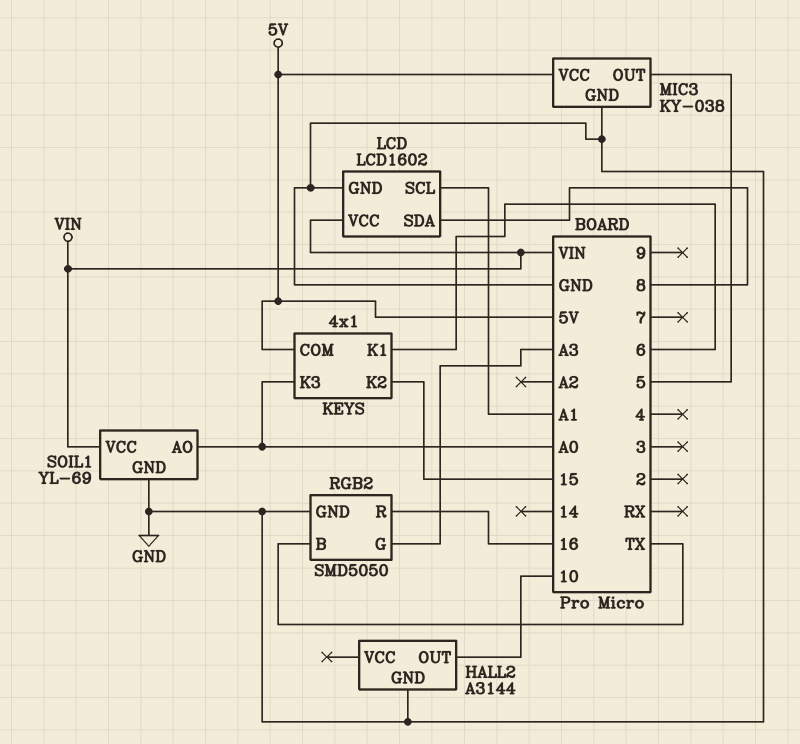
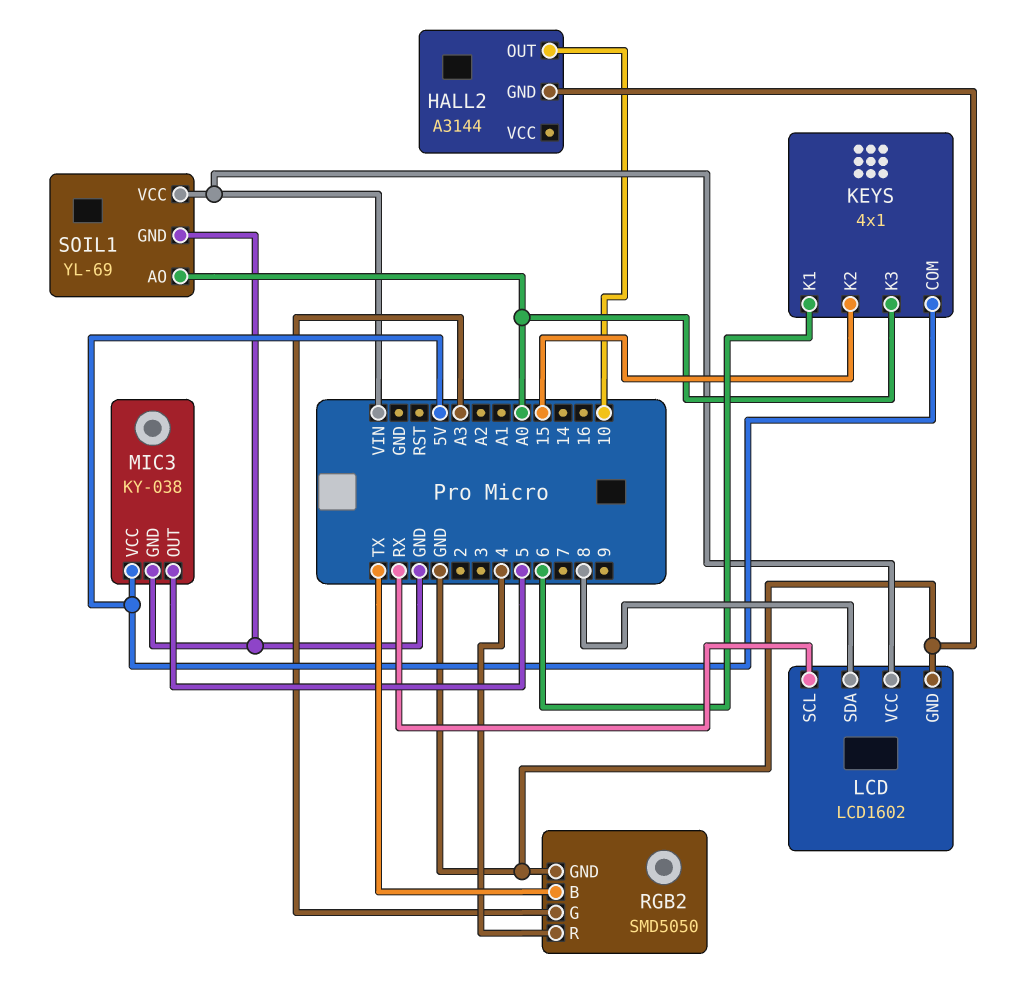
LCD pin SCL: A1 -> RX
RGB2 pin R: 16 -> 4

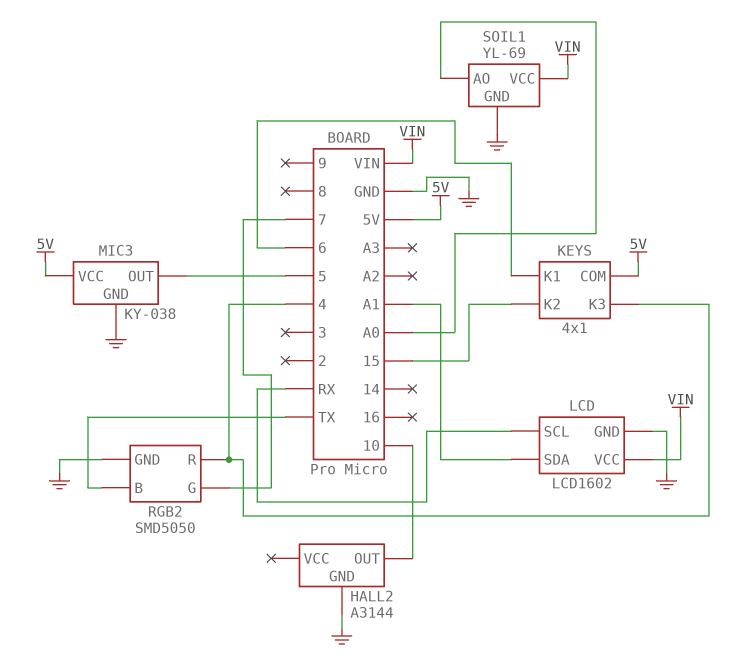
KEYS pin K3: A0 -> 4
LCD pin SDA: 8 -> A1
RGB2 pin G: A3 -> 7

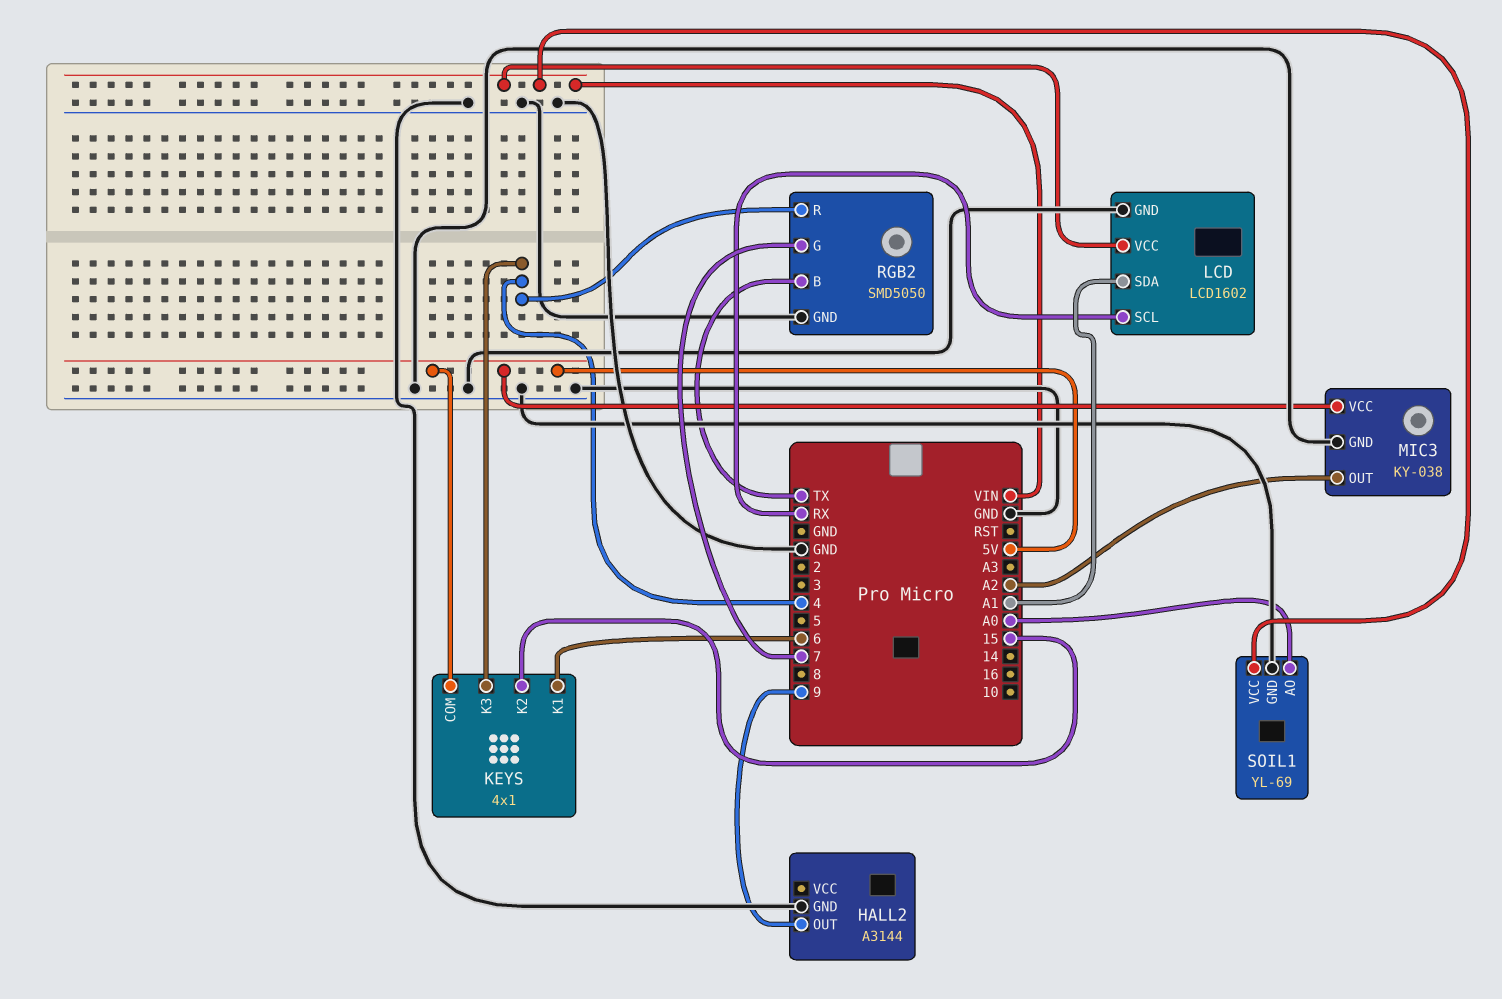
HALL2 pin OUT: 10 -> 9
MIC3 pin OUT: 5 -> A2

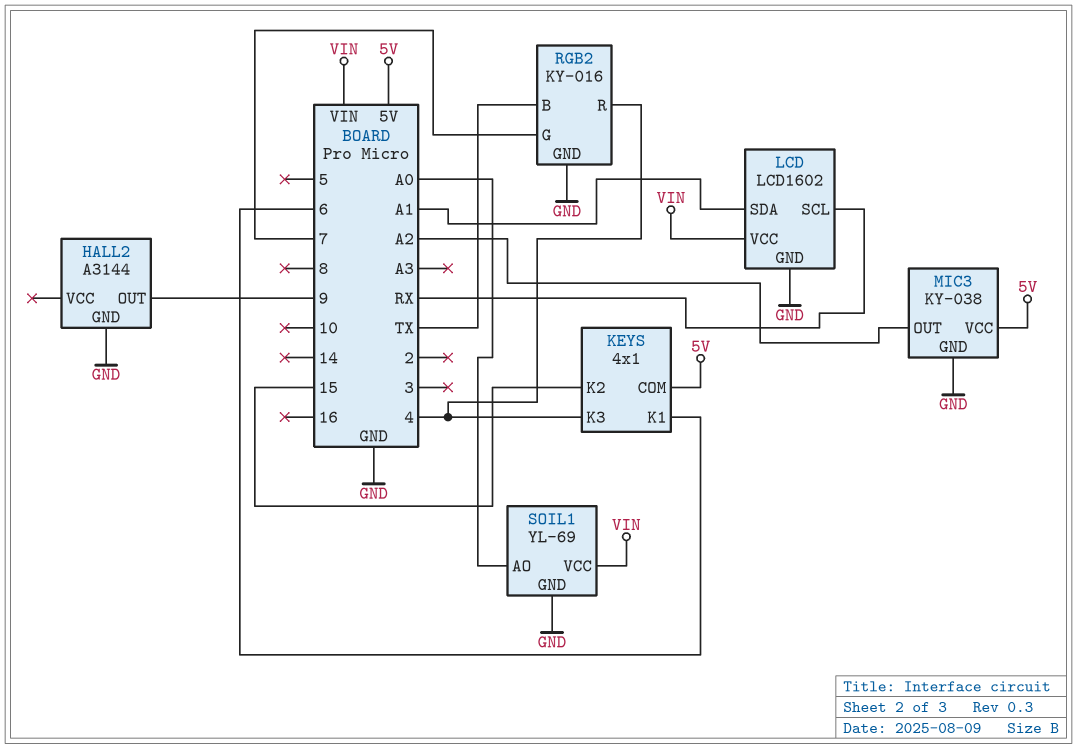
RGB2: SMD5050 -> KY-016

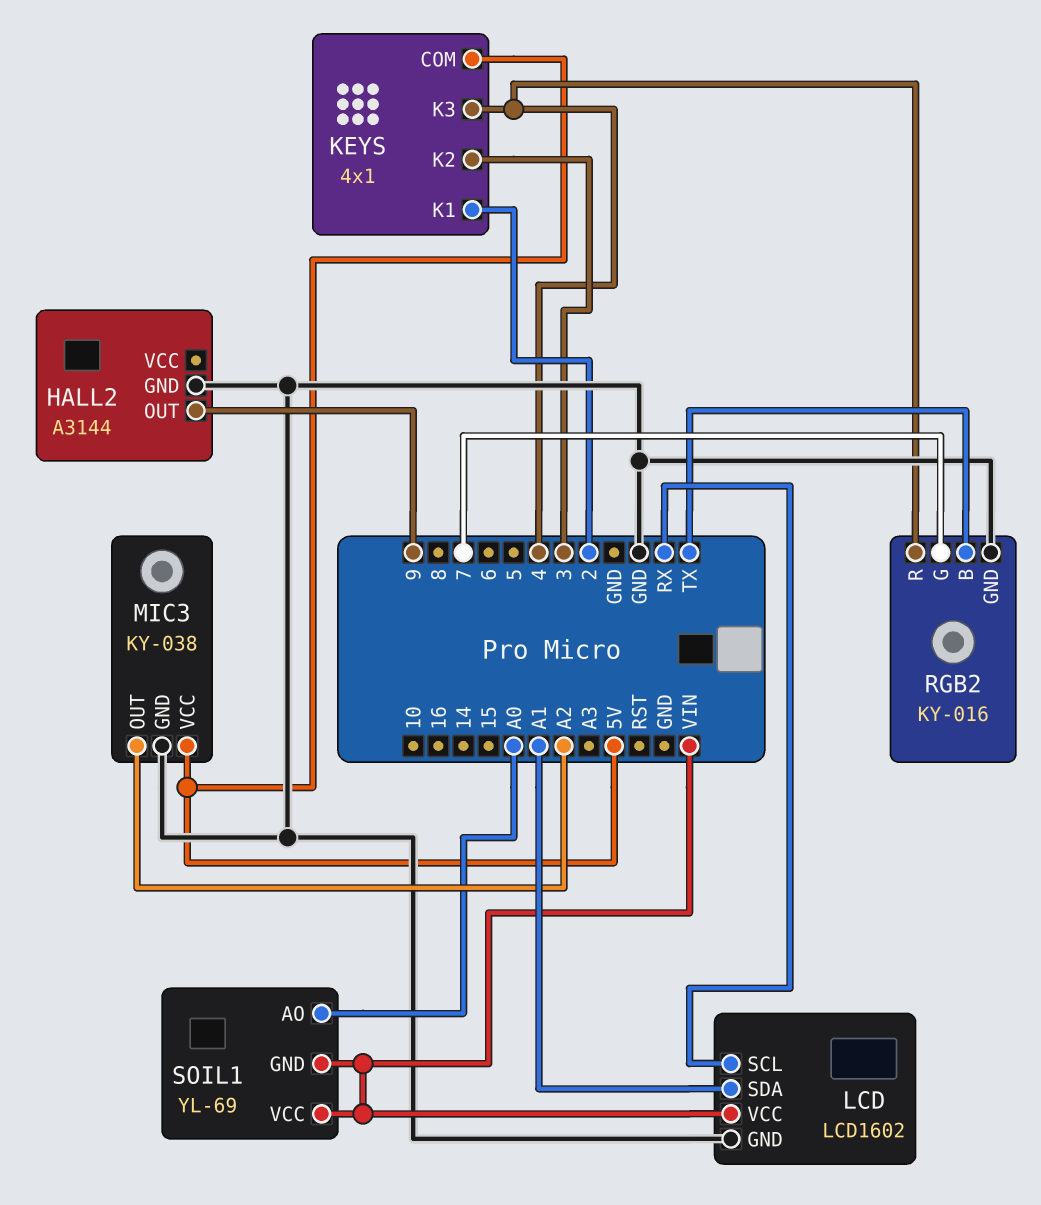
KEYS pin K1: 6 -> 2
KEYS pin K2: 15 -> 3
SOIL1 pin GND: GND -> VIN

